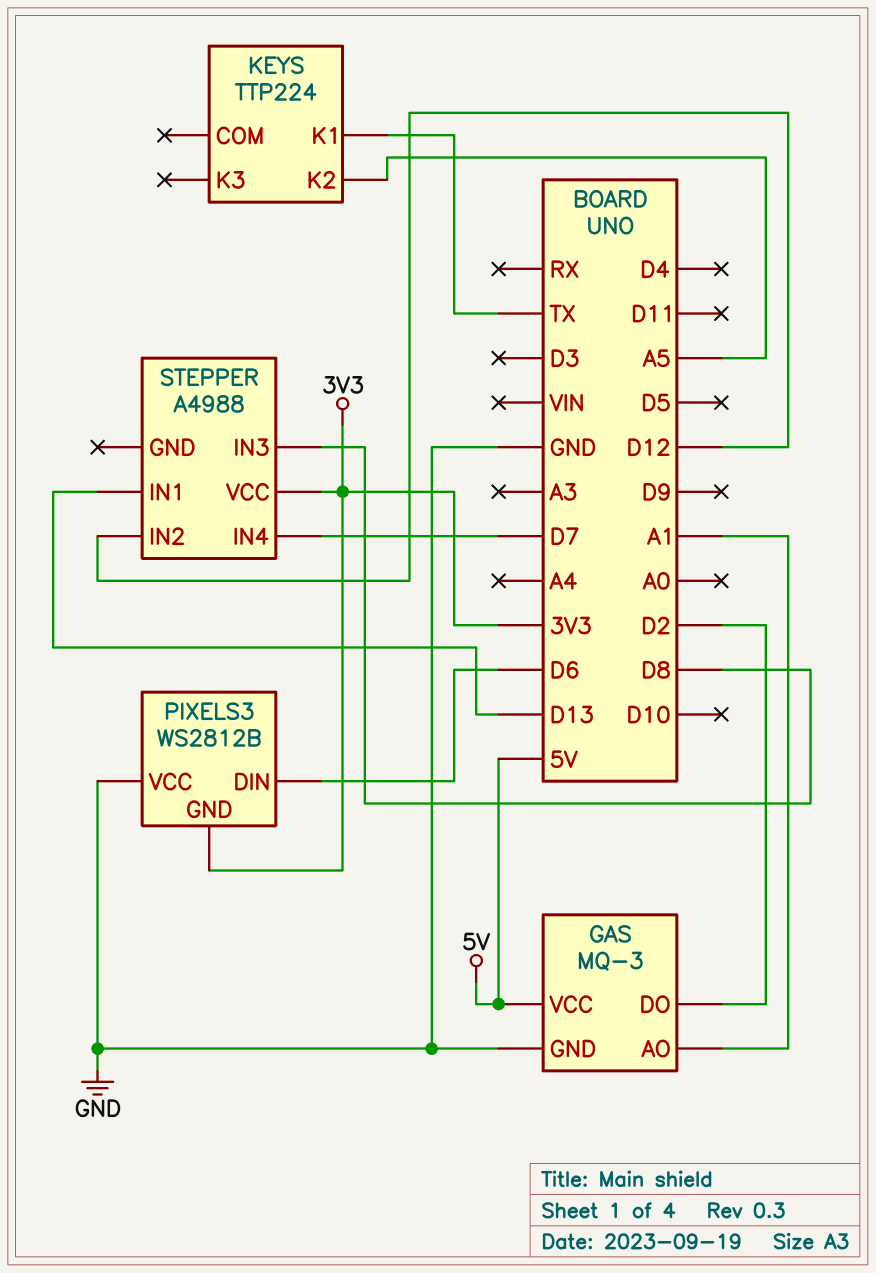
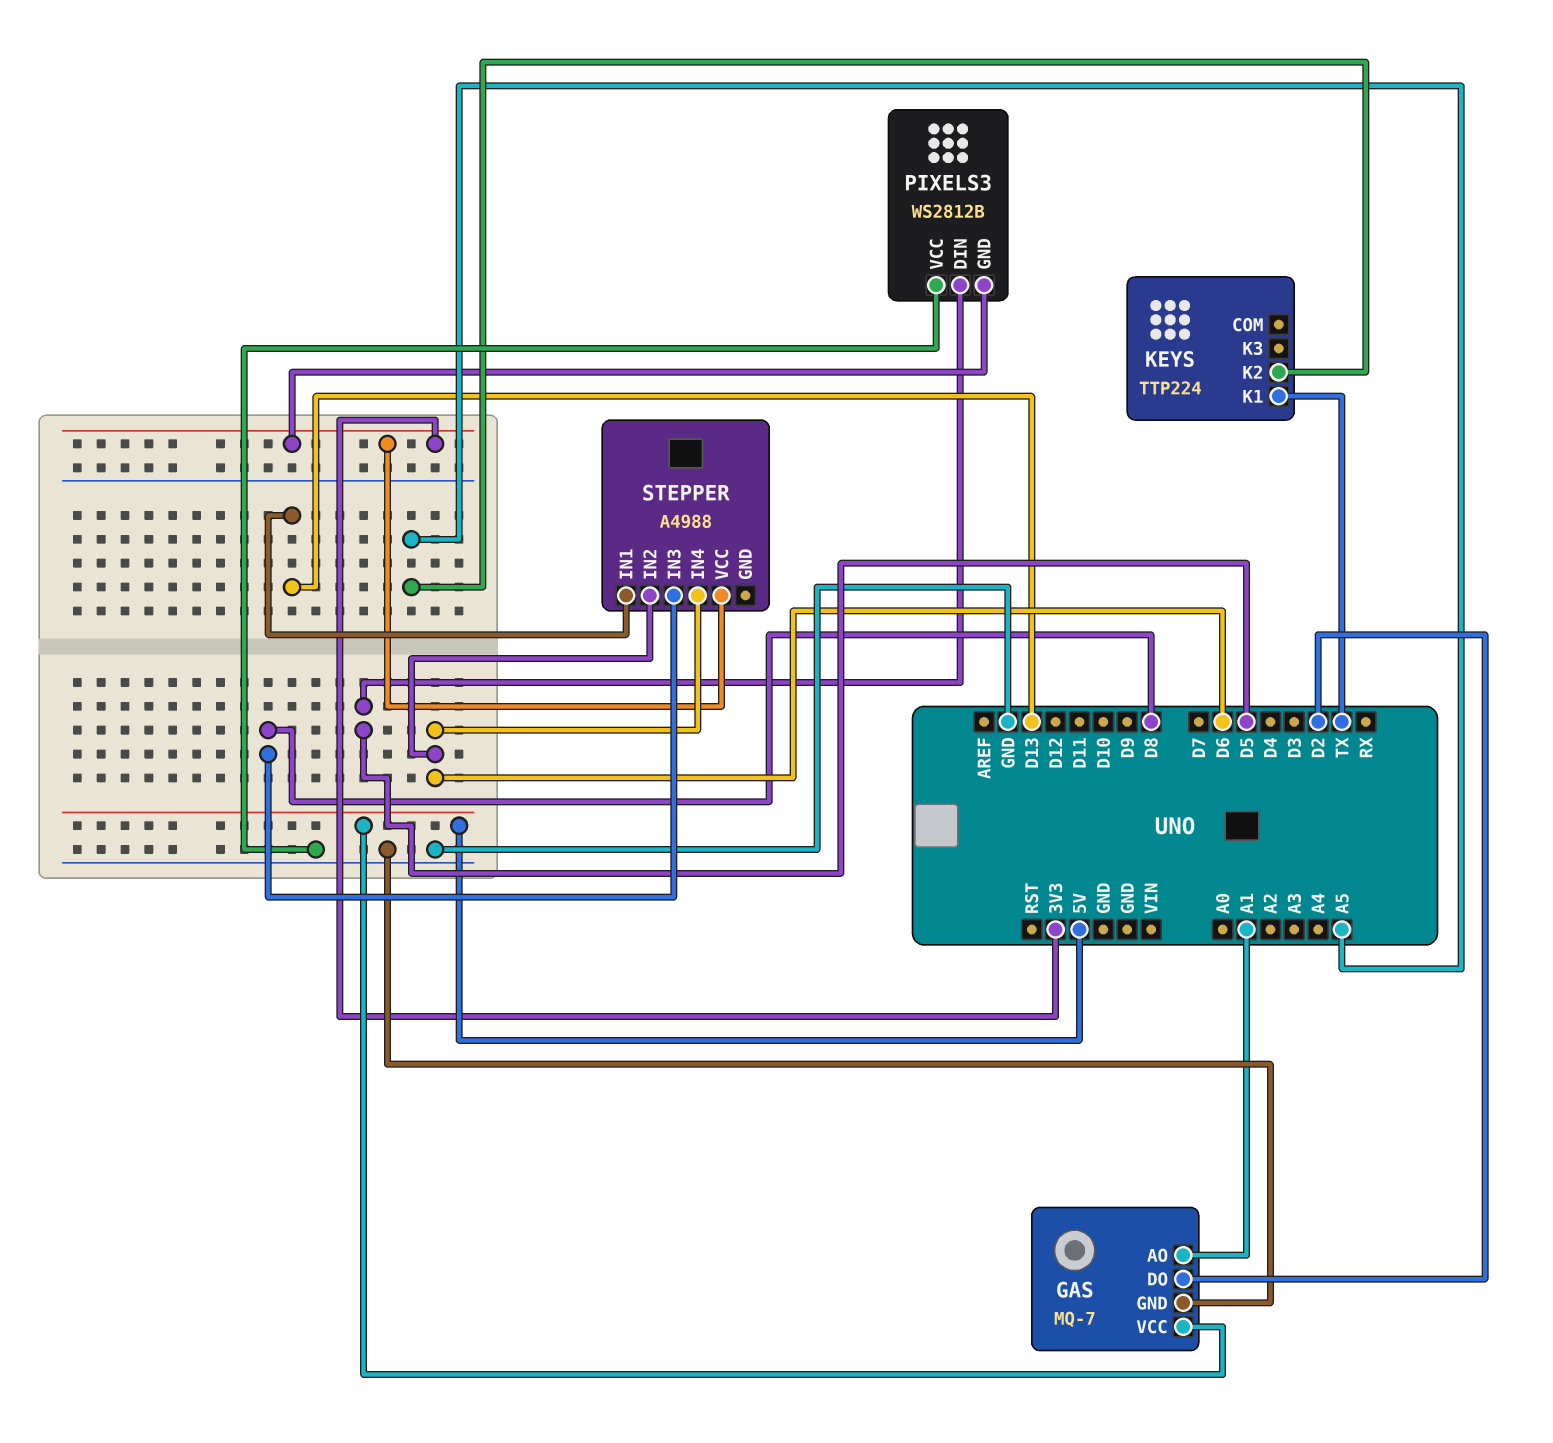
GAS: MQ-3 -> MQ-7
PIXELS3 pin DIN: D6 -> D5
STEPPER pin IN2: D12 -> D6
STEPPER pin IN4: D7 -> D6

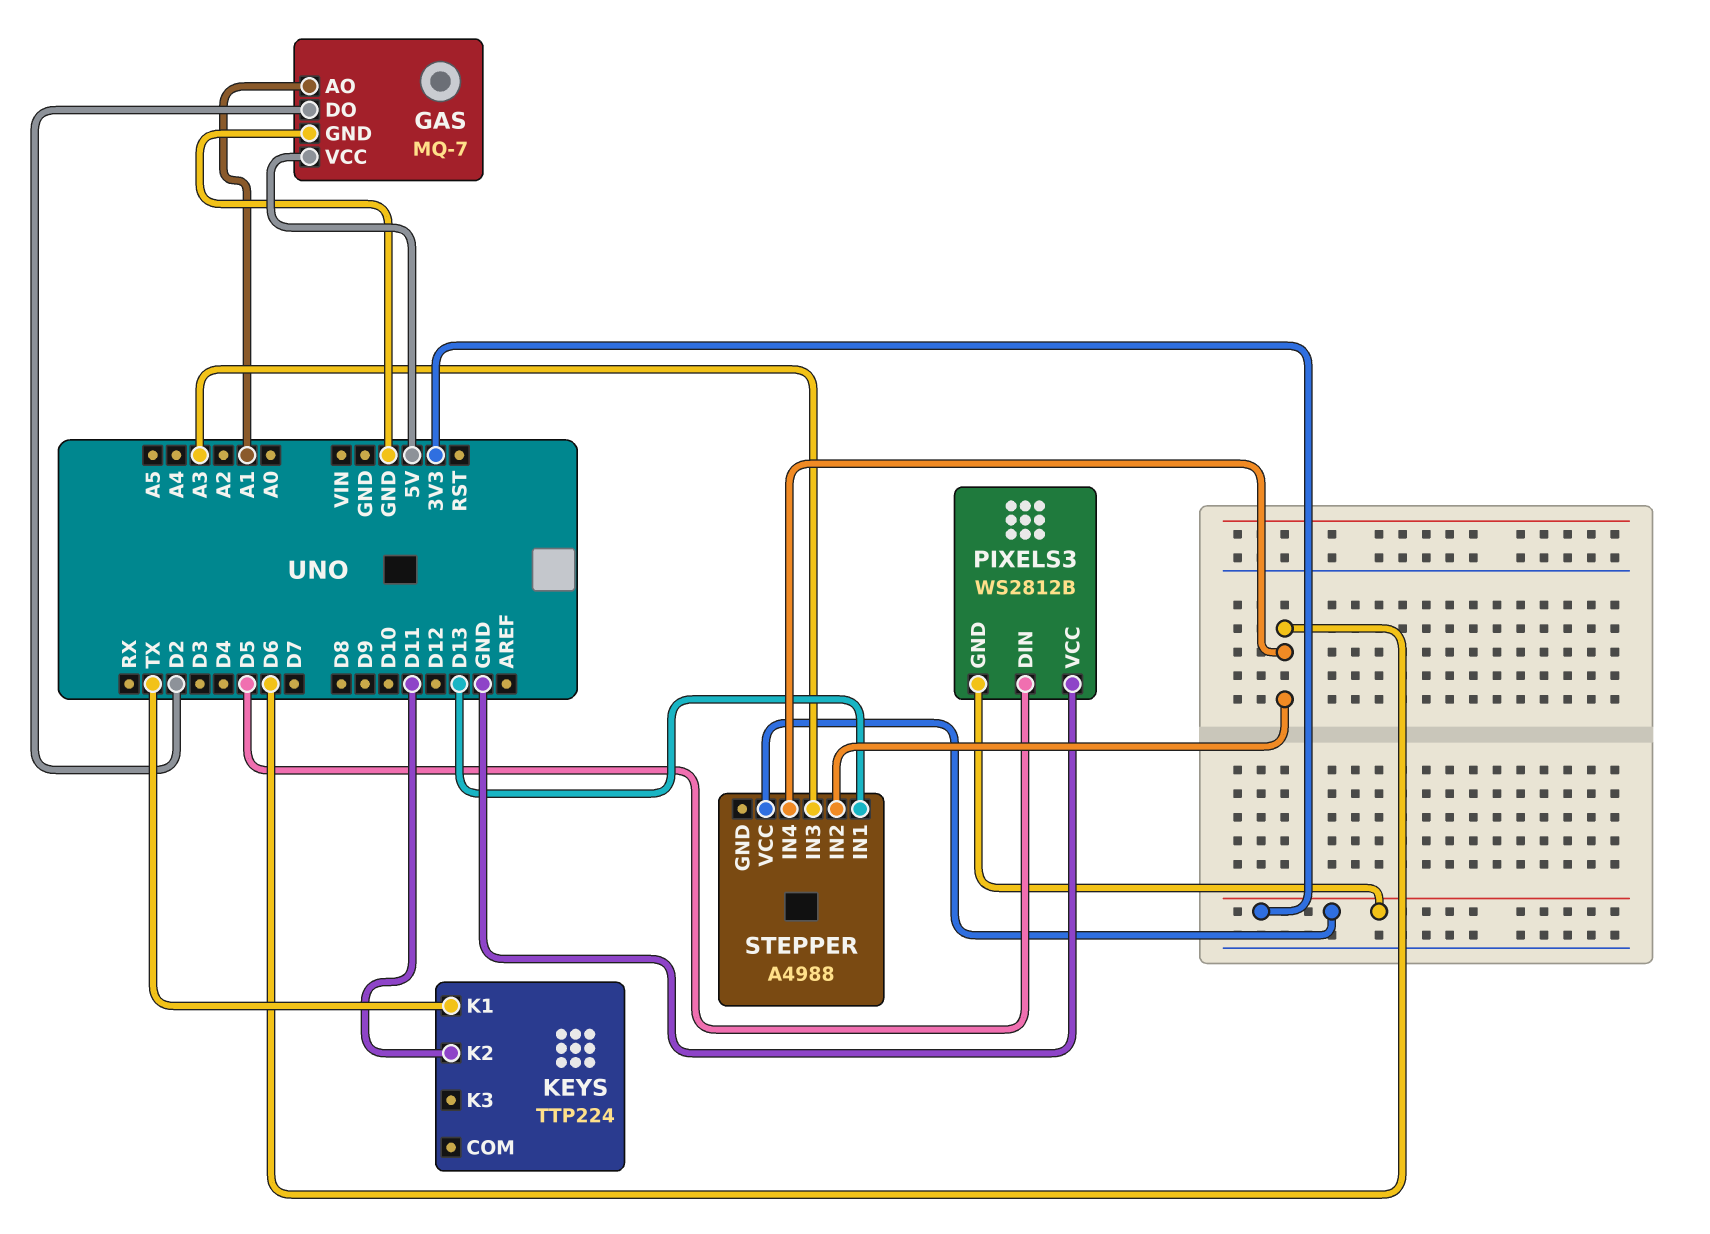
KEYS pin K2: A5 -> D11
STEPPER pin IN3: D8 -> A3

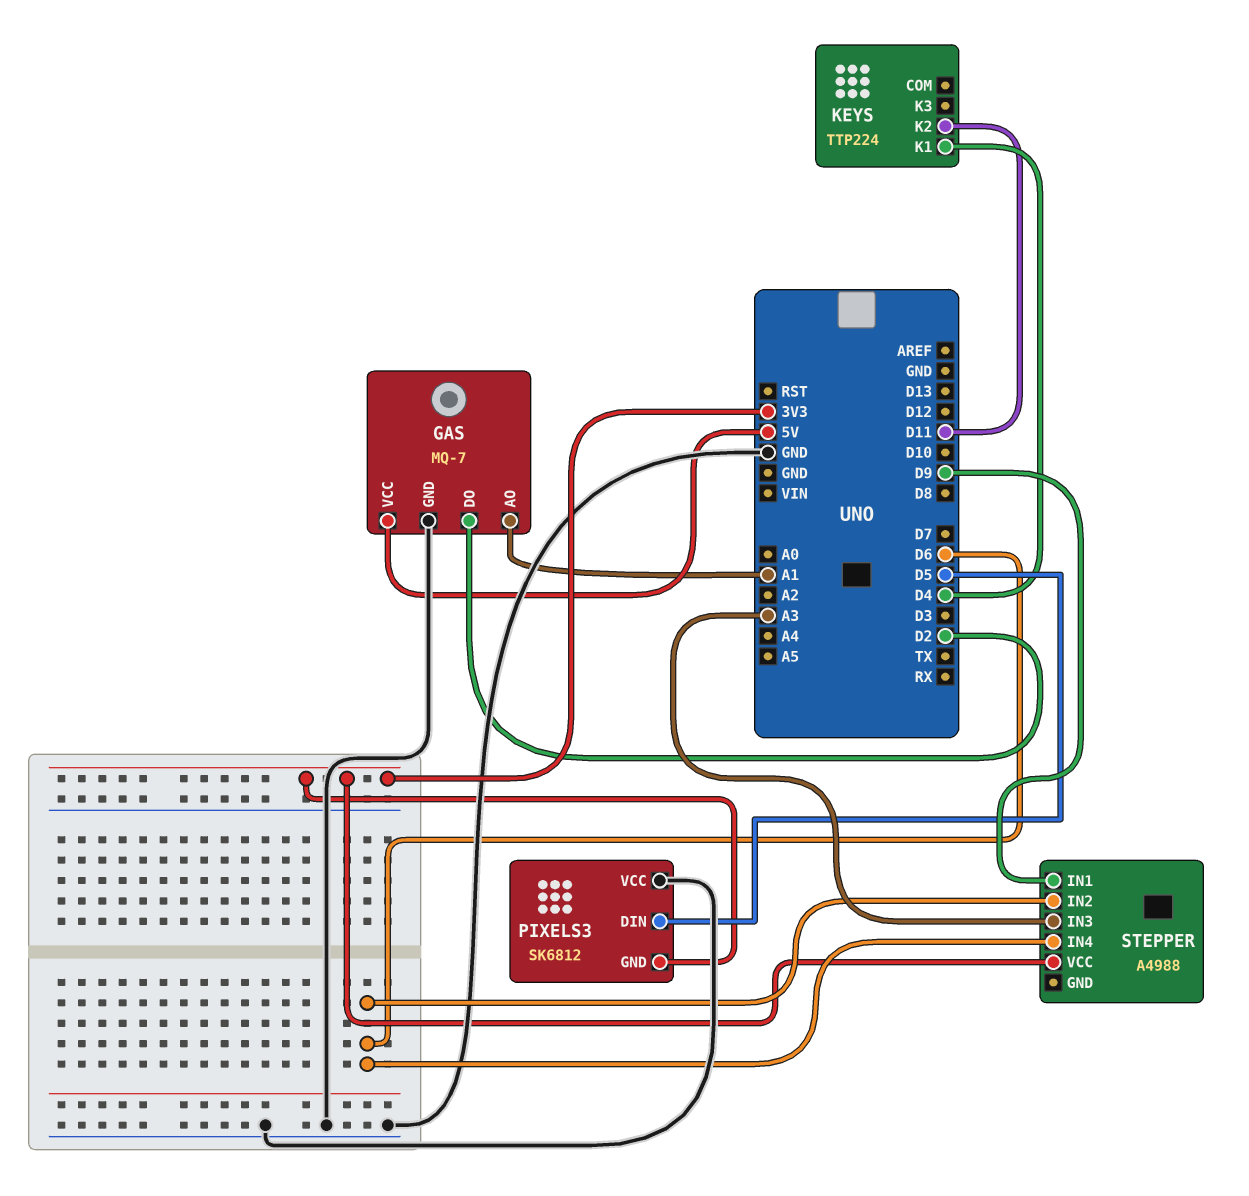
KEYS pin K1: TX -> D4
PIXELS3: WS2812B -> SK6812
STEPPER pin IN1: D13 -> D9

